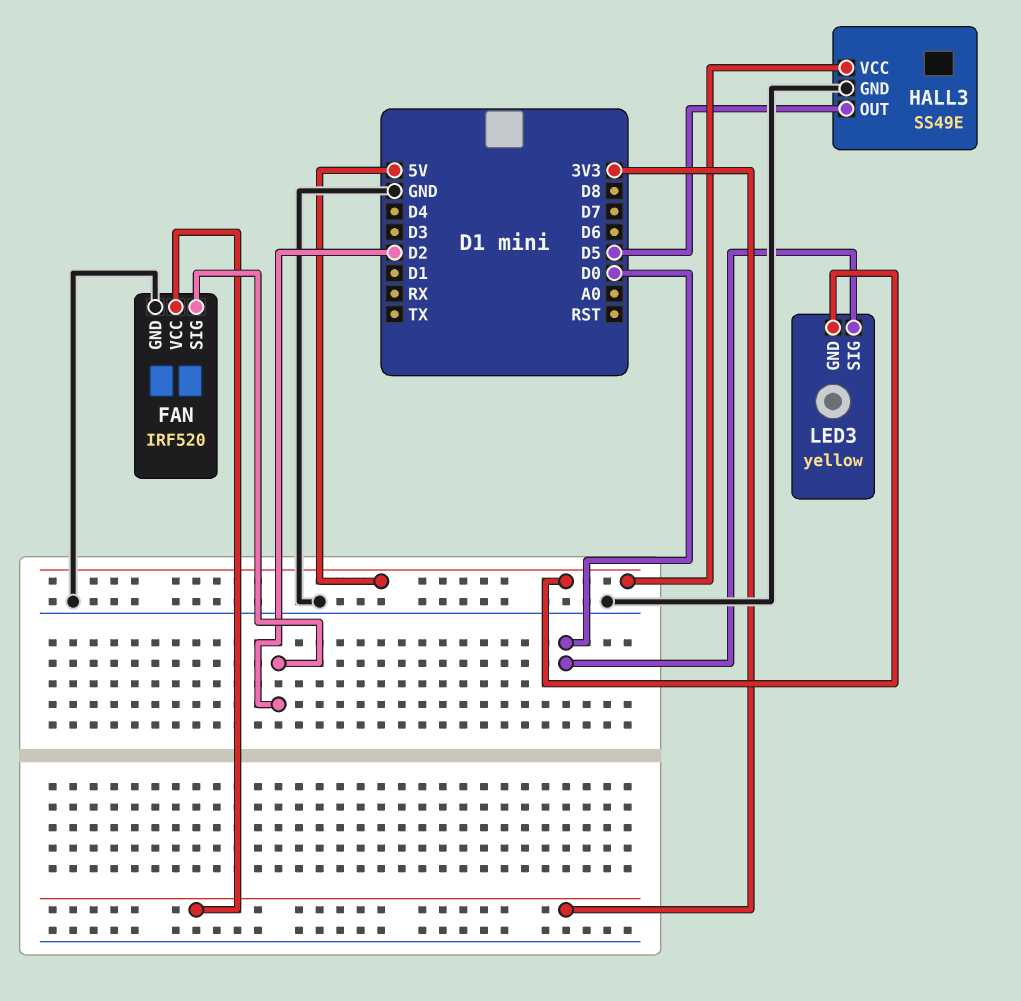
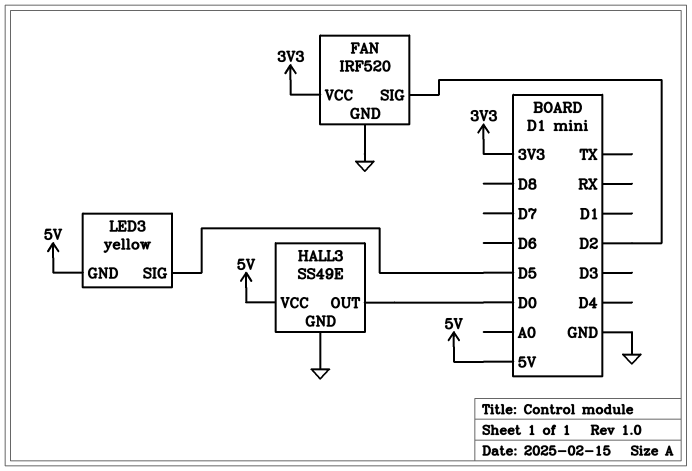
HALL3 pin OUT: D5 -> D0
LED3 pin SIG: D0 -> D5

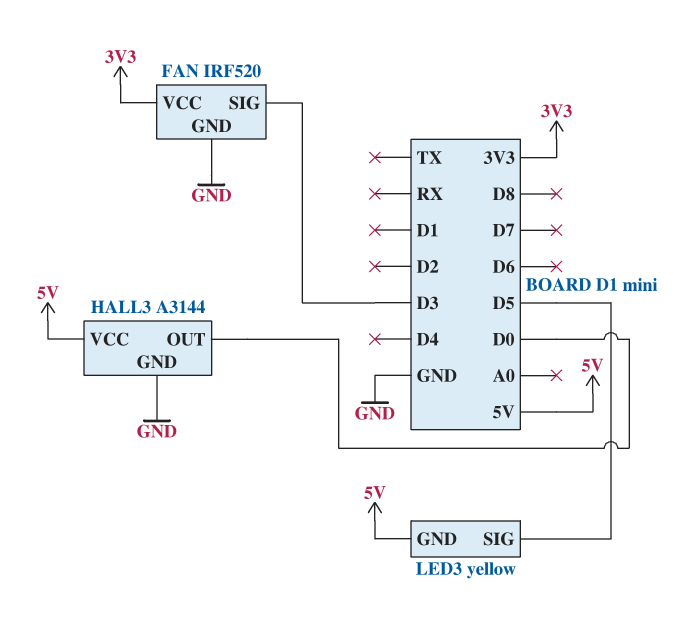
FAN pin SIG: D2 -> D3
HALL3: SS49E -> A3144

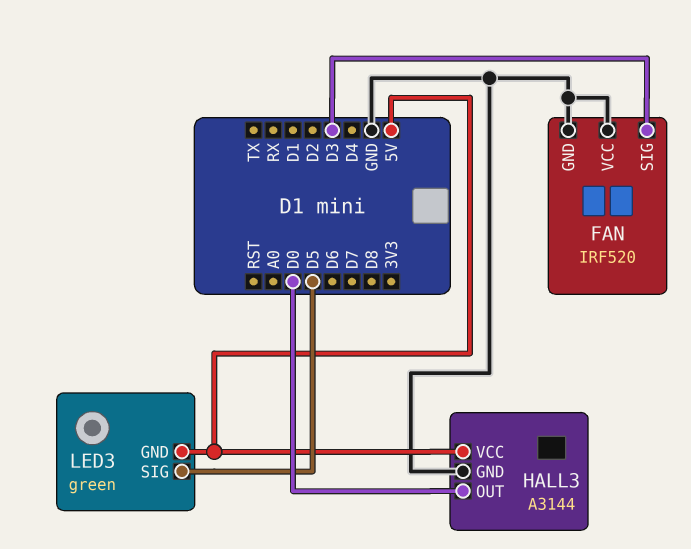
FAN pin VCC: 3V3 -> GND
LED3: yellow -> green

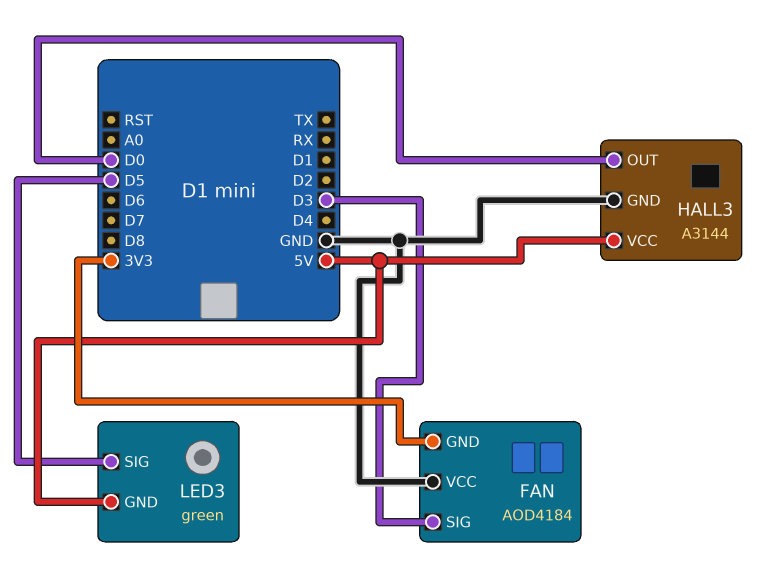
FAN: IRF520 -> AOD4184
FAN pin GND: GND -> 3V3

